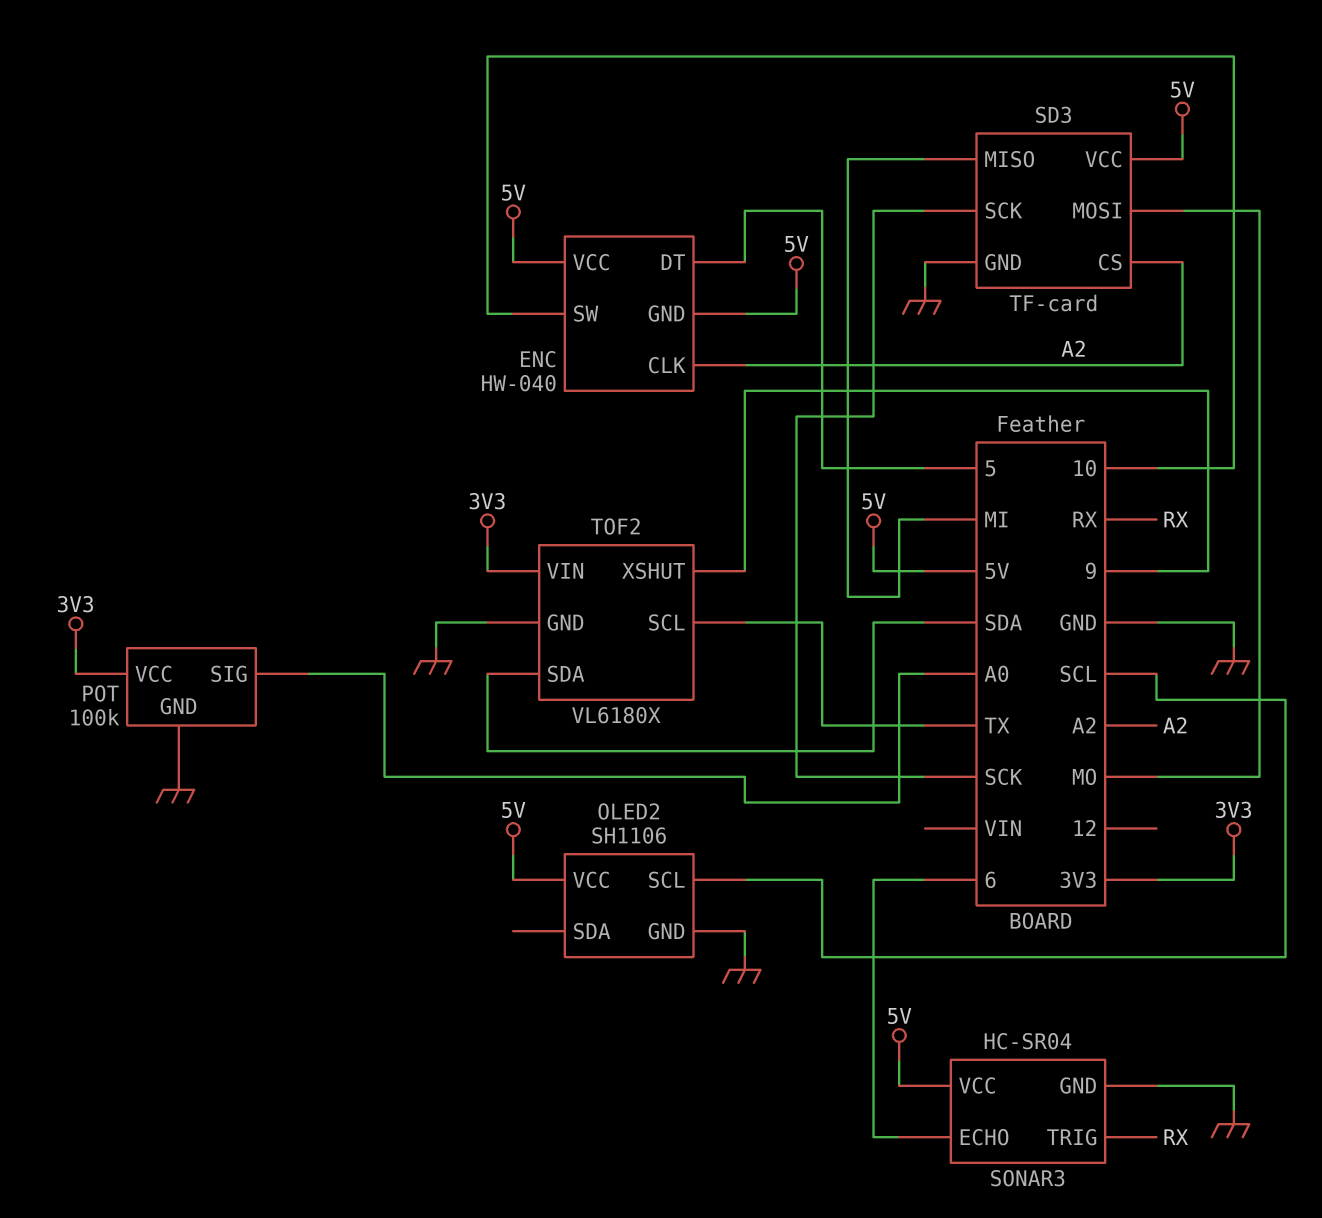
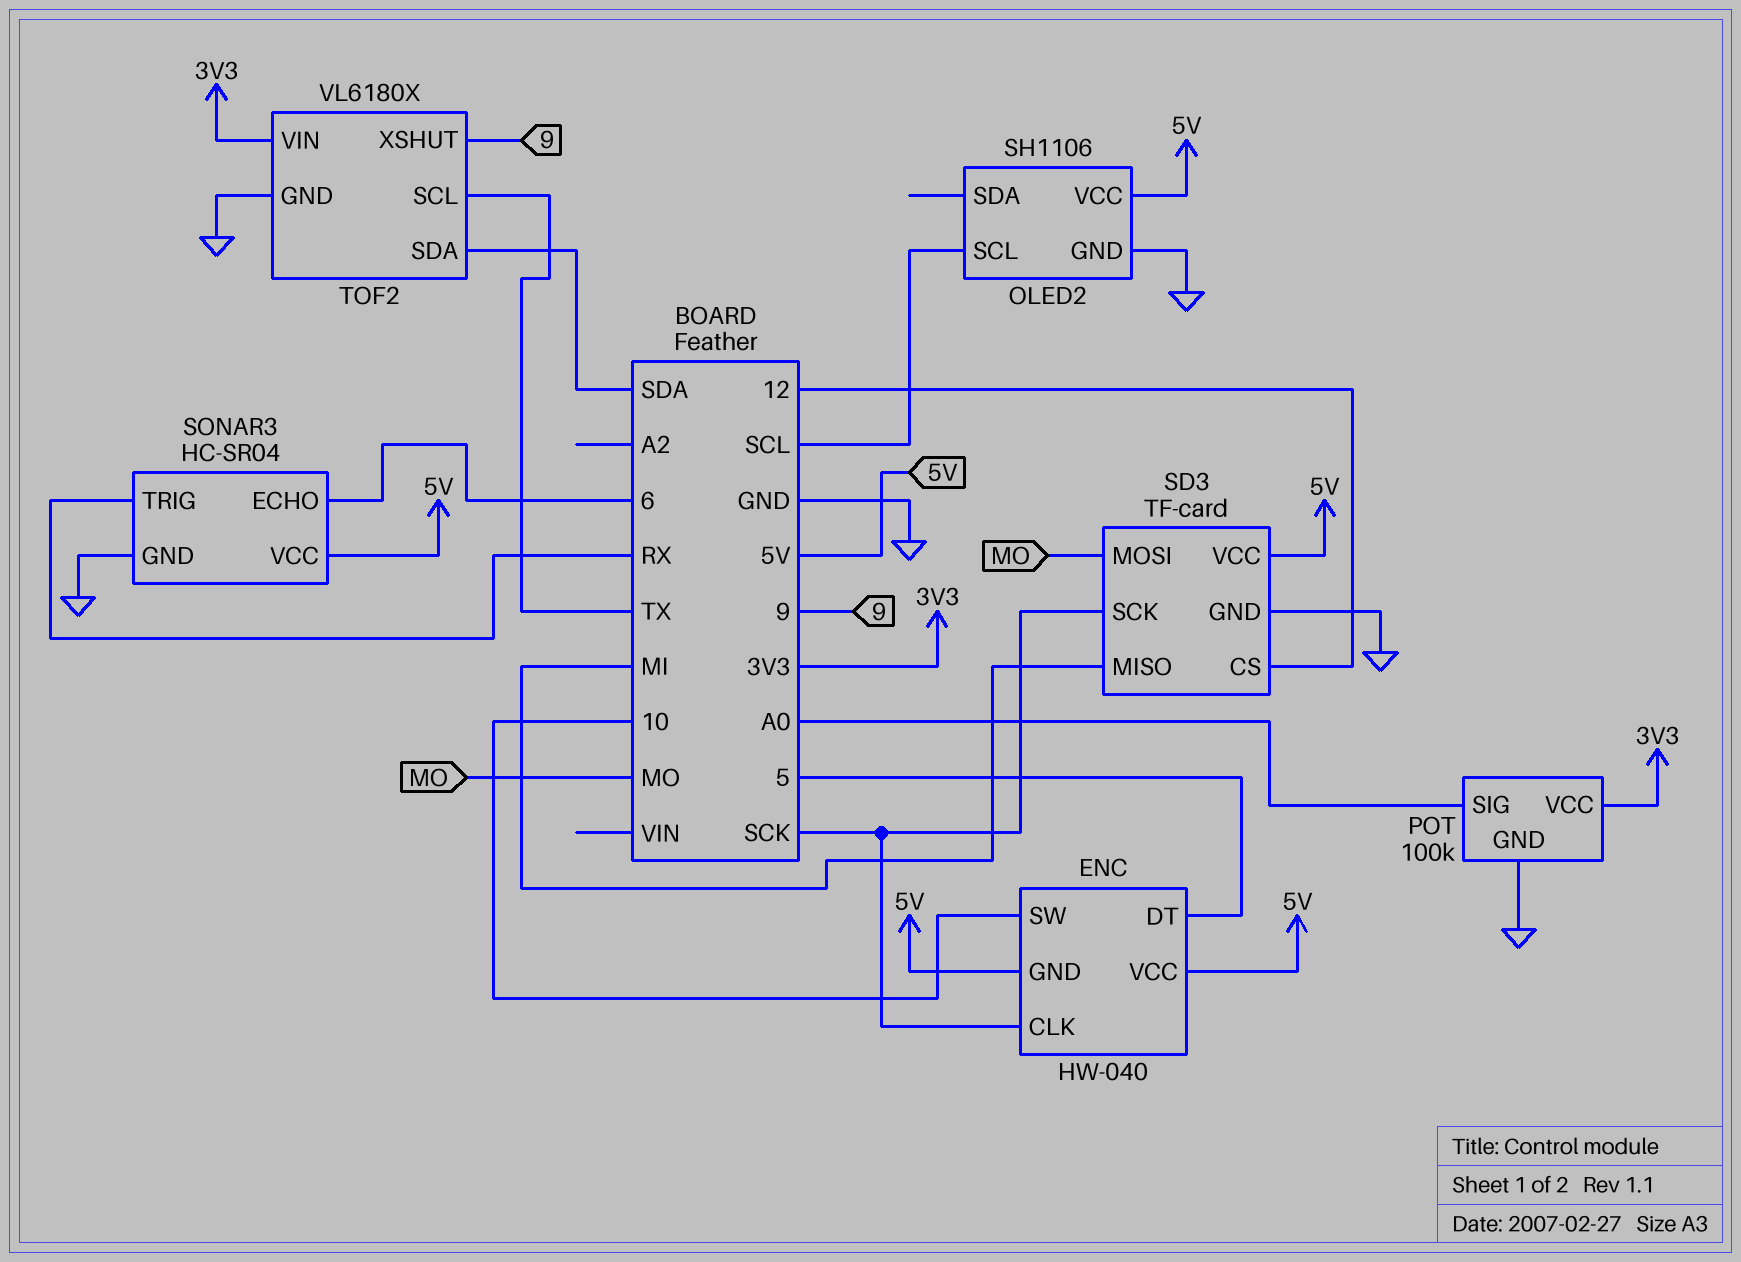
ENC pin CLK: A2 -> SCK
SD3 pin CS: A2 -> 12

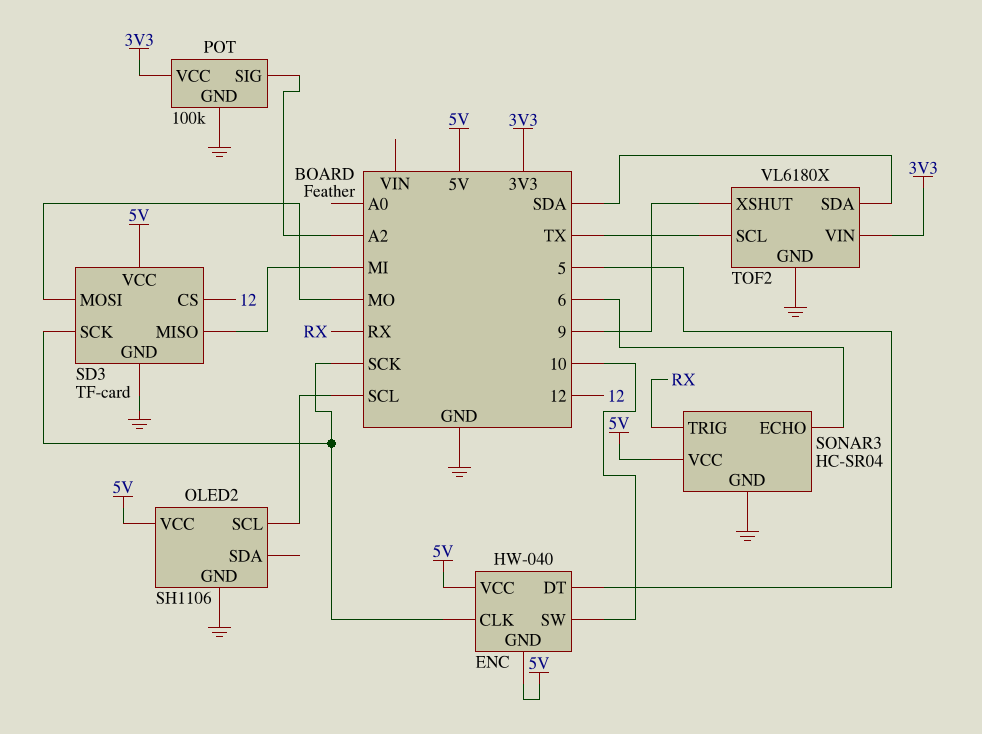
POT pin SIG: A0 -> A2

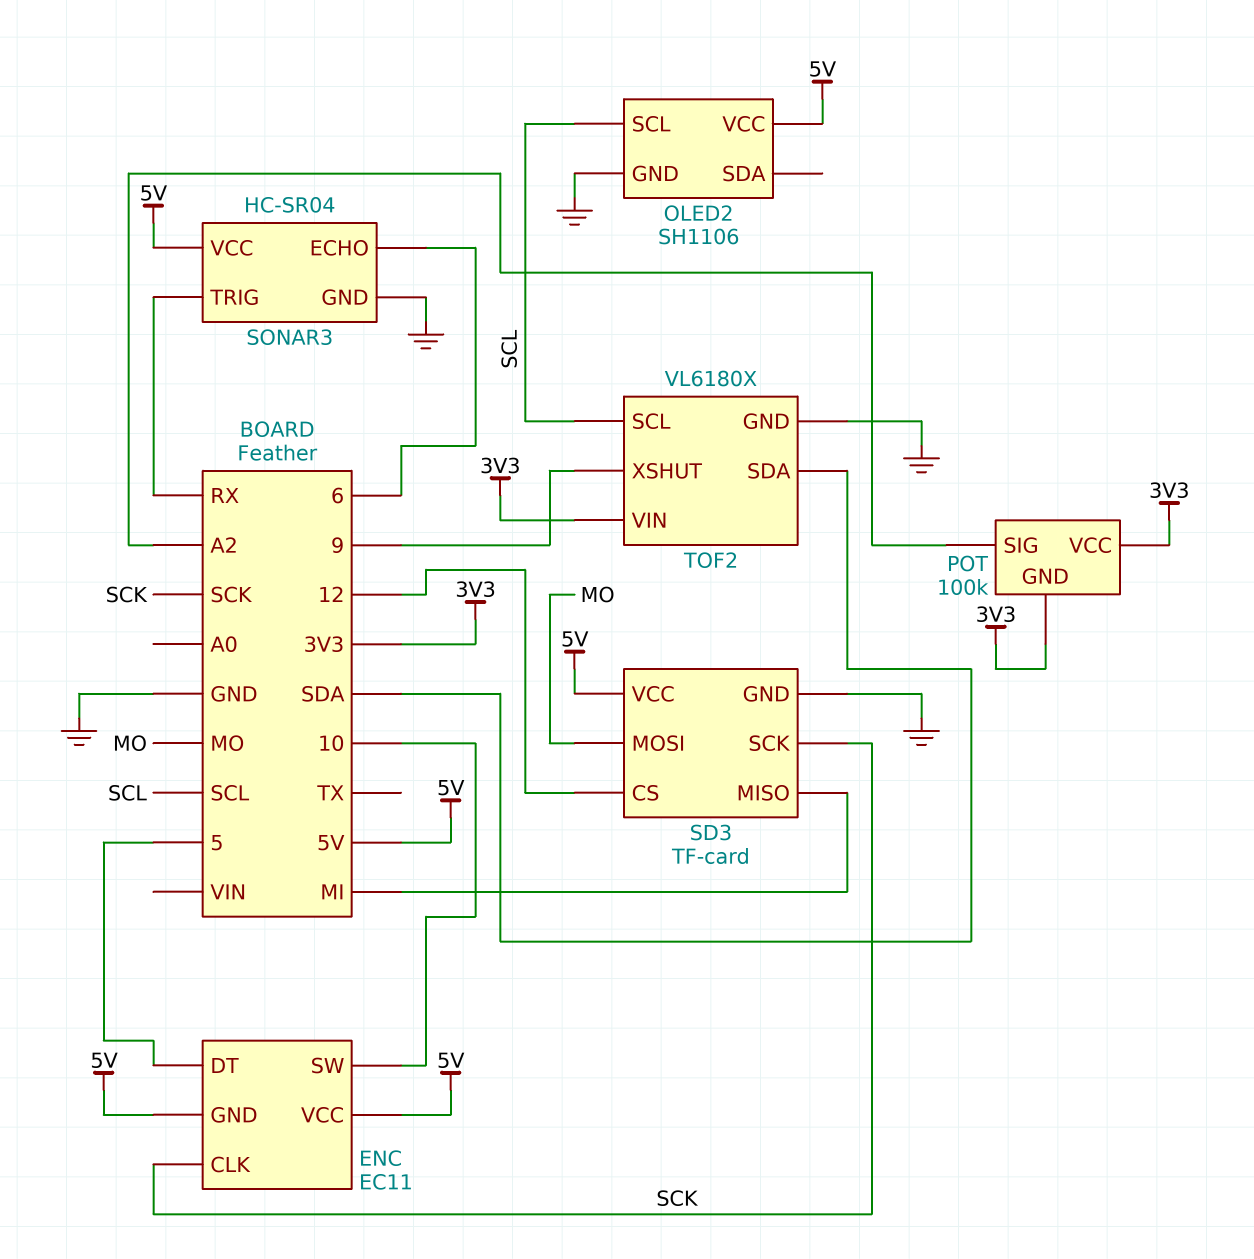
ENC: HW-040 -> EC11
POT pin GND: GND -> 3V3
TOF2 pin SCL: TX -> SCL

